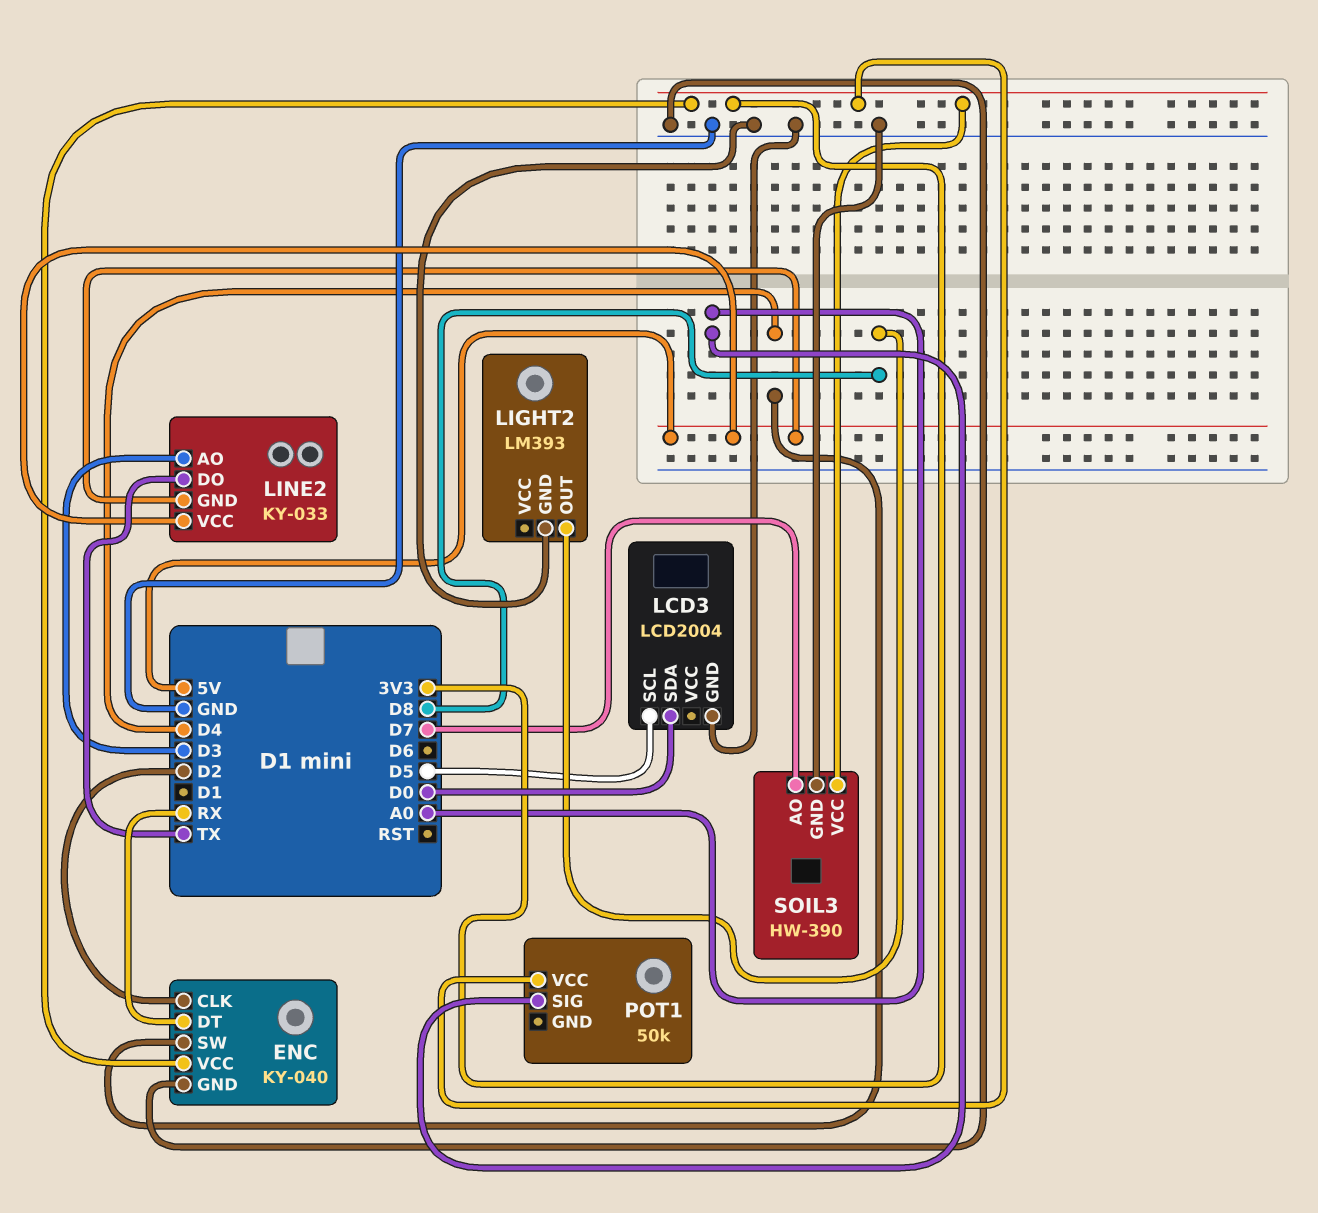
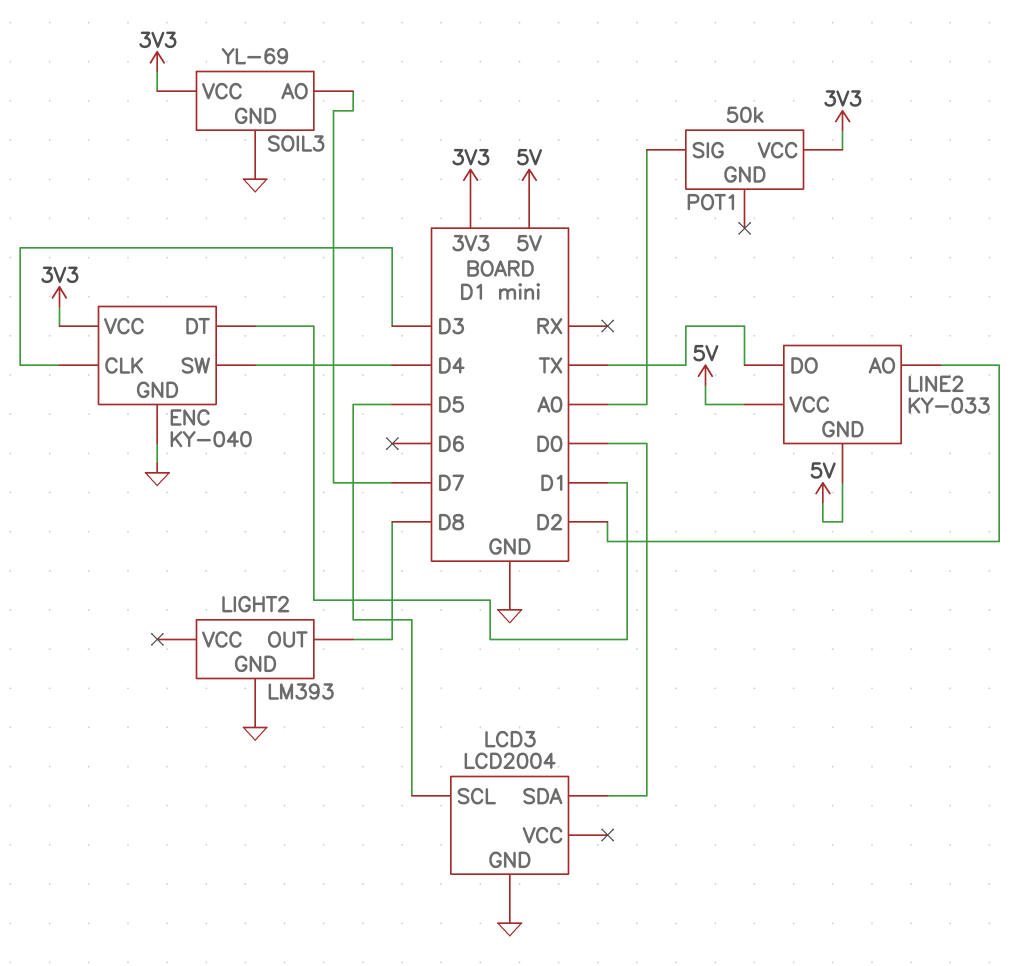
ENC pin CLK: D2 -> D3
ENC pin DT: RX -> D1
LINE2 pin AO: D3 -> D2
SOIL3: HW-390 -> YL-69

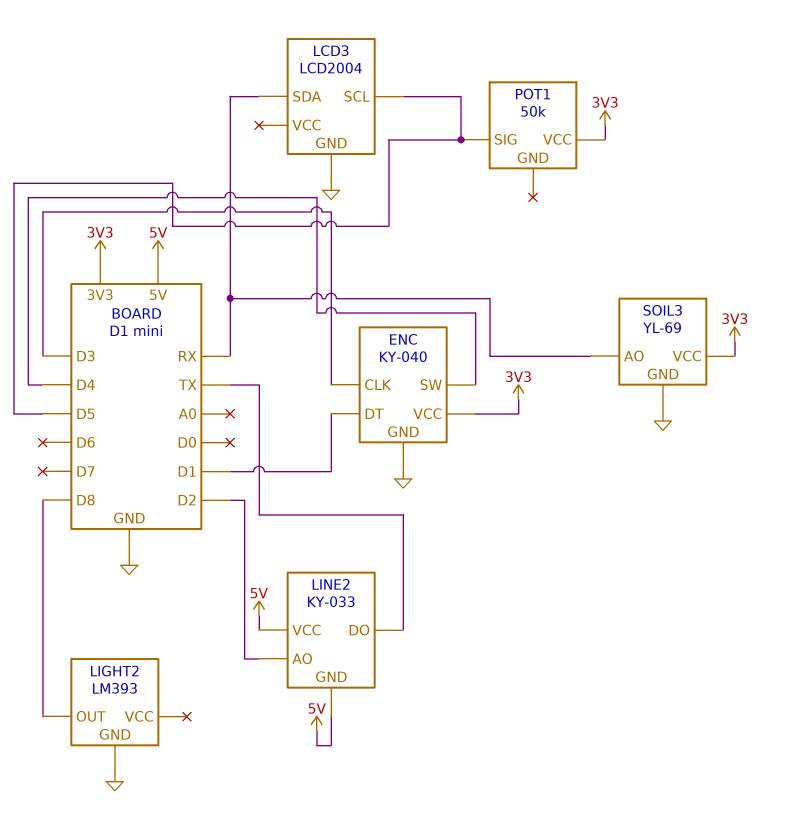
LCD3 pin SDA: D0 -> RX
POT1 pin SIG: A0 -> D5
SOIL3 pin AO: D7 -> RX

